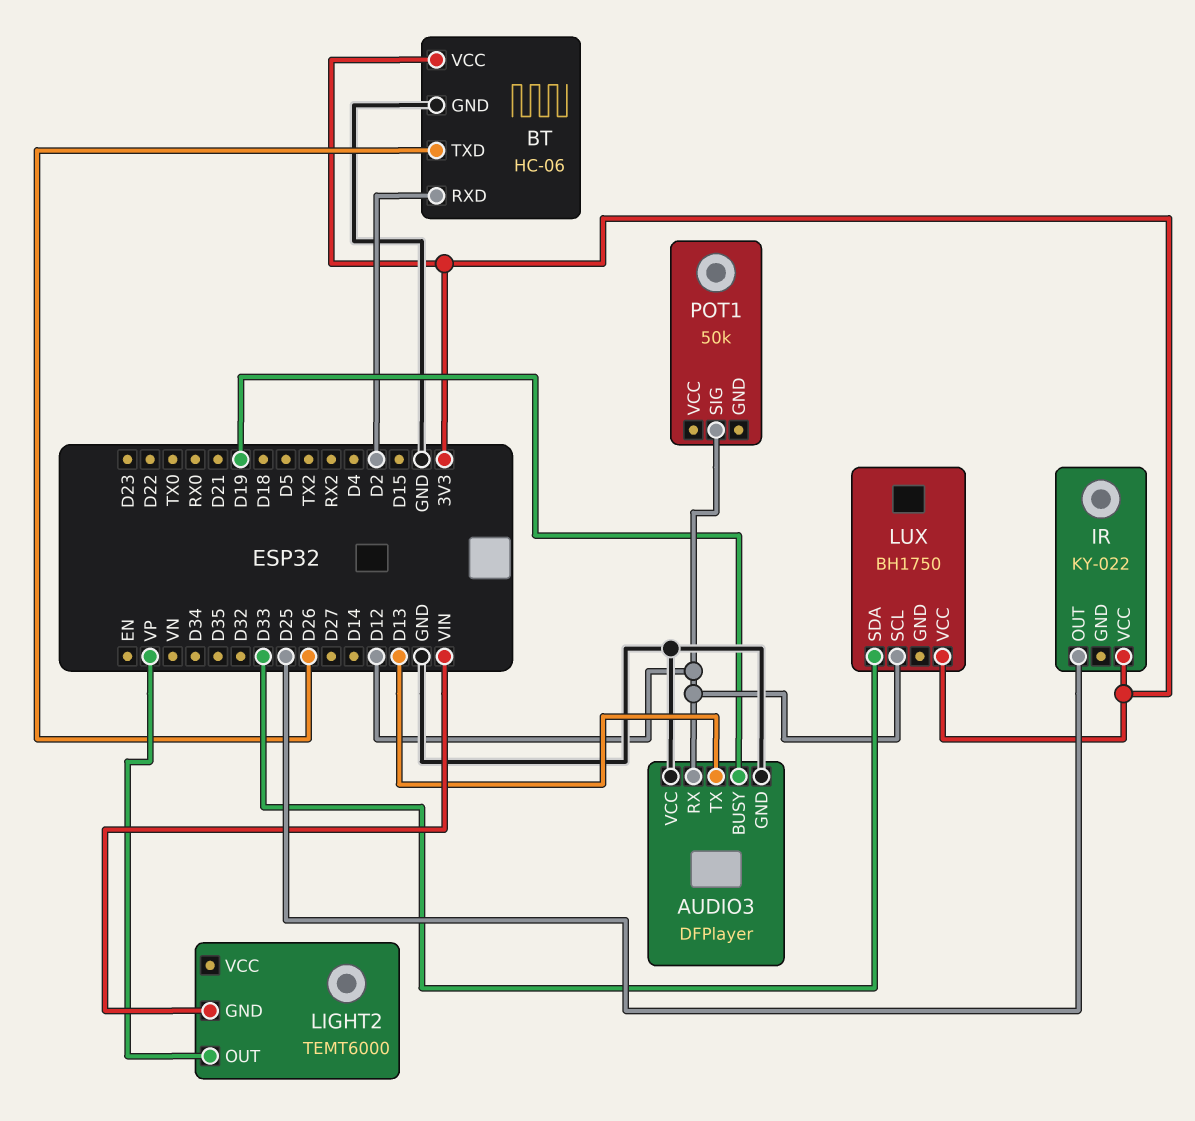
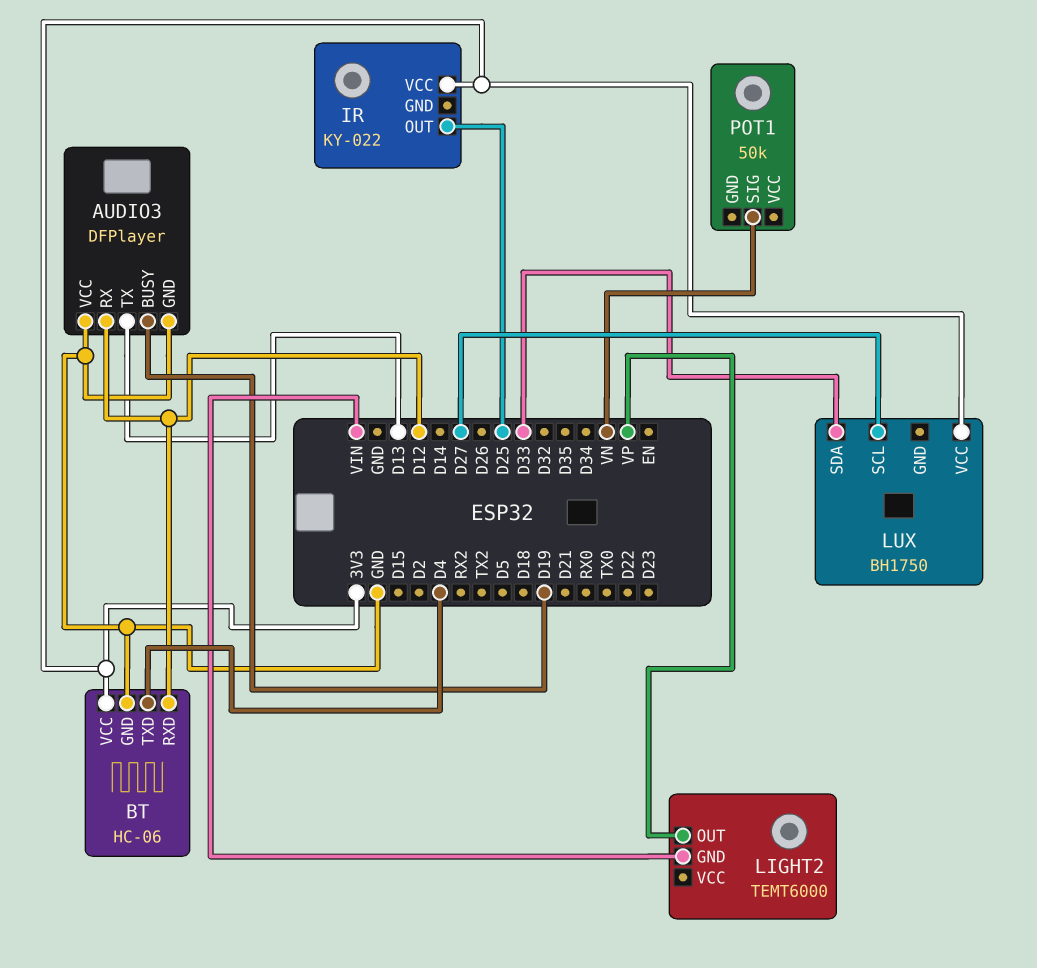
BT pin RXD: D2 -> D12
BT pin TXD: D26 -> D4
LUX pin SCL: D12 -> D27
POT1 pin SIG: D12 -> VN

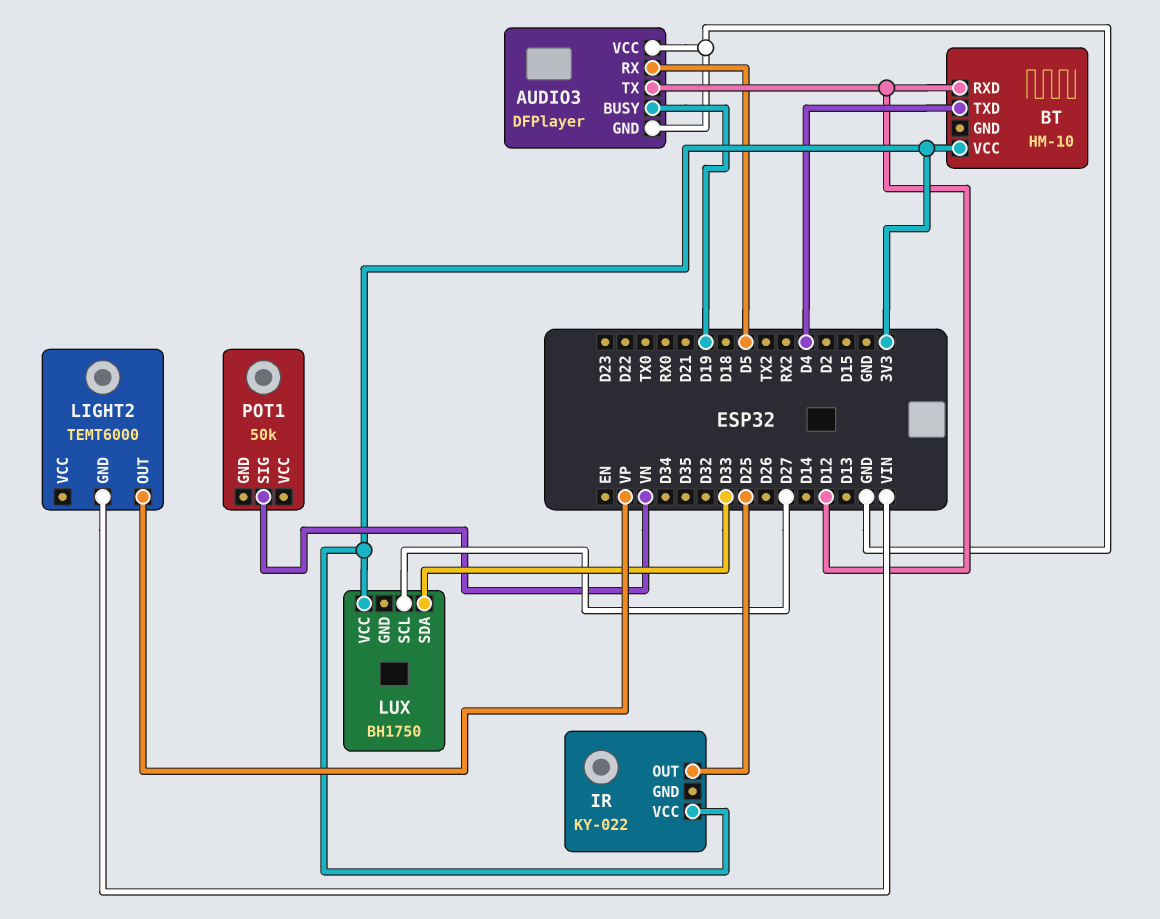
AUDIO3 pin RX: D12 -> D5
AUDIO3 pin TX: D13 -> D12
BT: HC-06 -> HM-10
BT pin GND: GND -> none

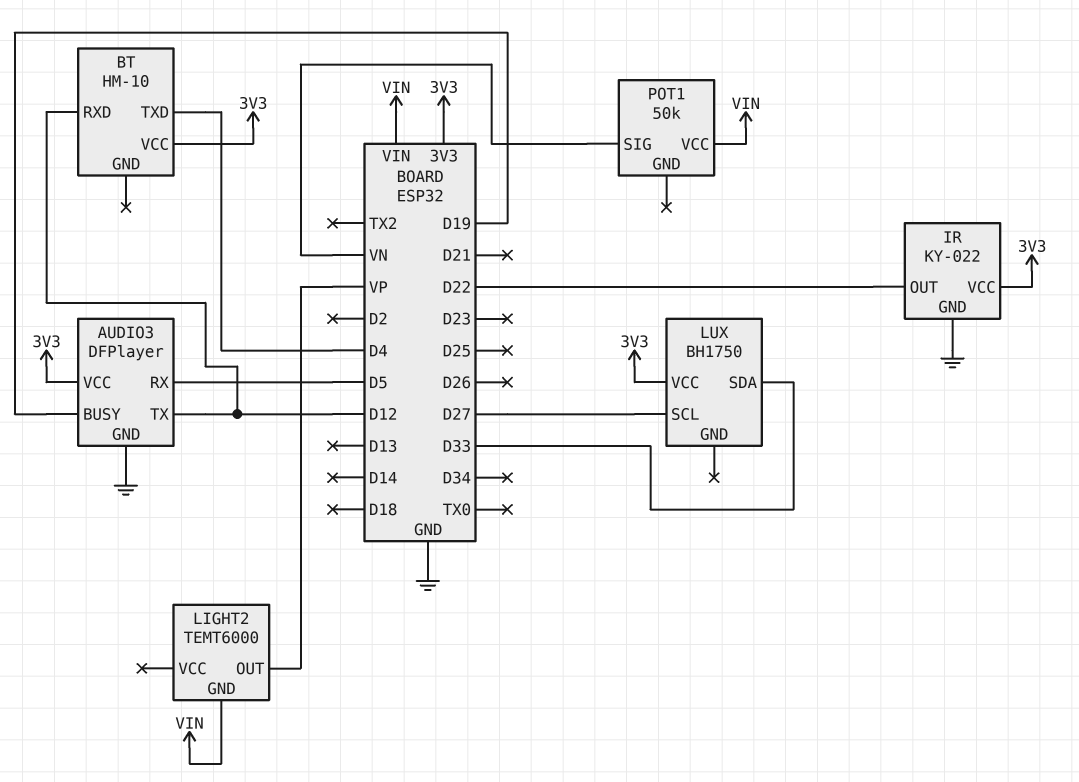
AUDIO3 pin VCC: GND -> 3V3
IR pin GND: none -> GND
IR pin OUT: D25 -> D22
POT1 pin VCC: none -> VIN

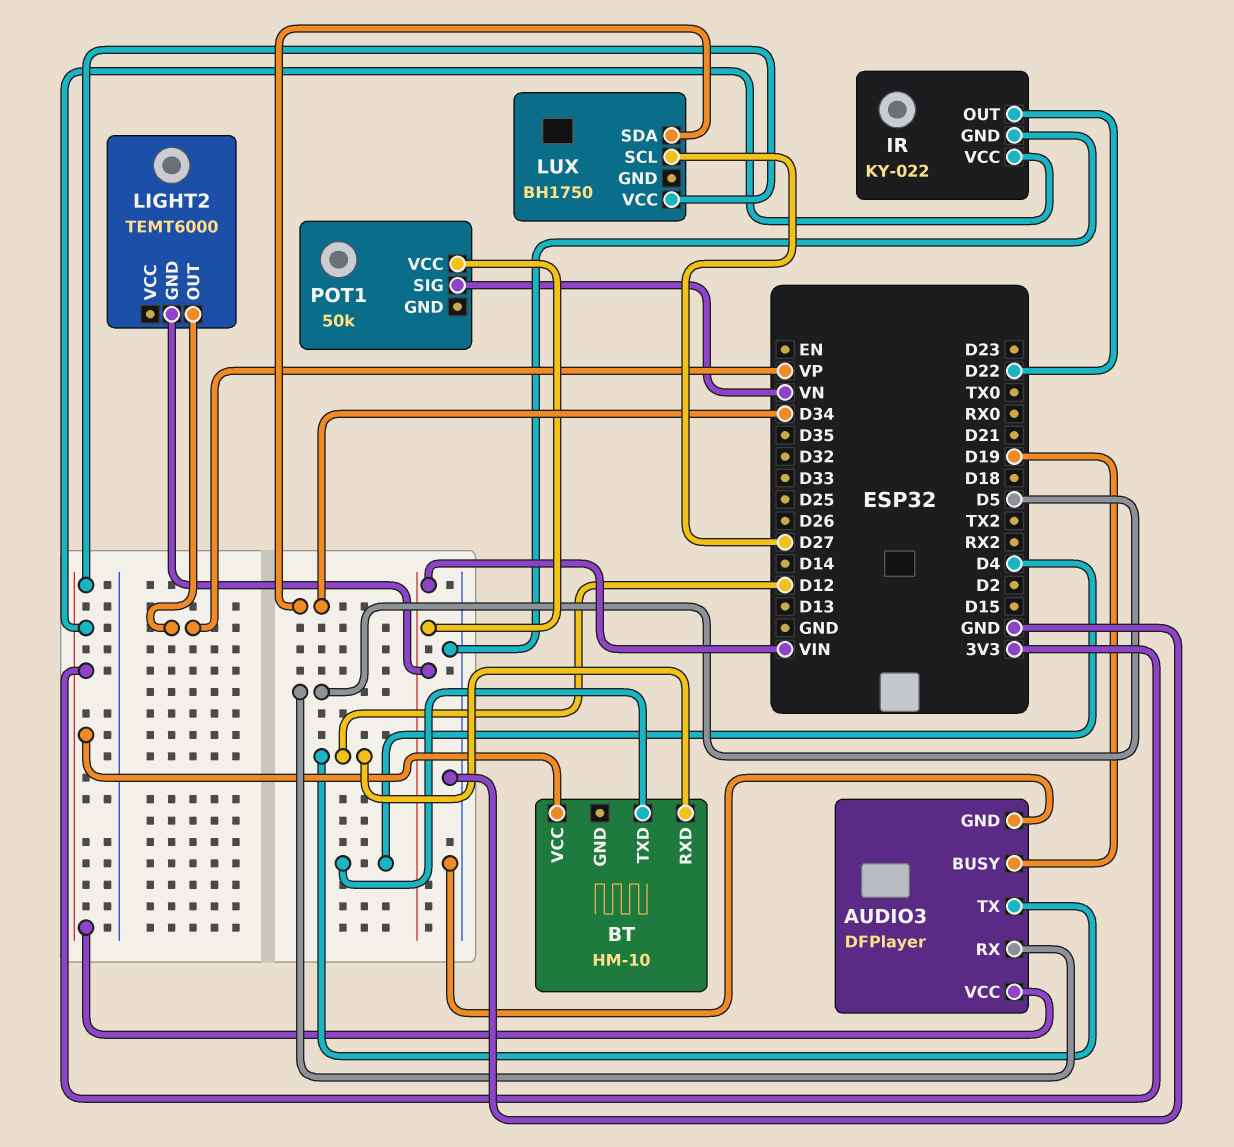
LUX pin SDA: D33 -> D34

